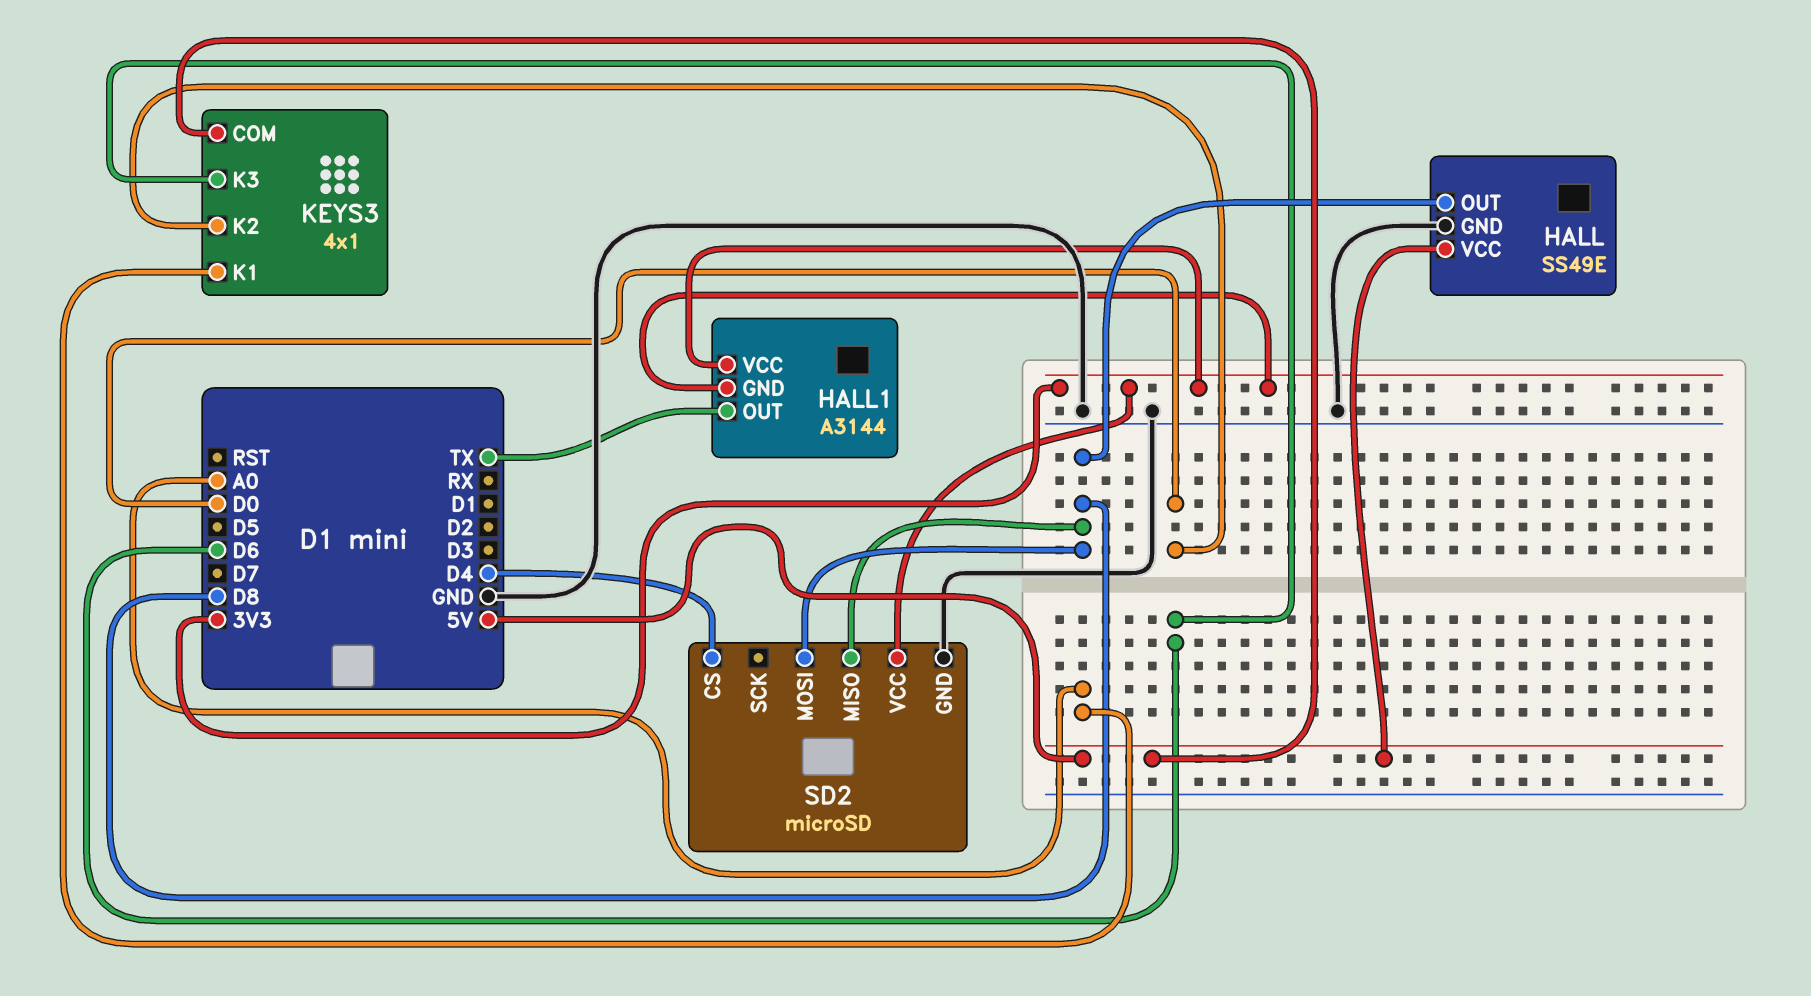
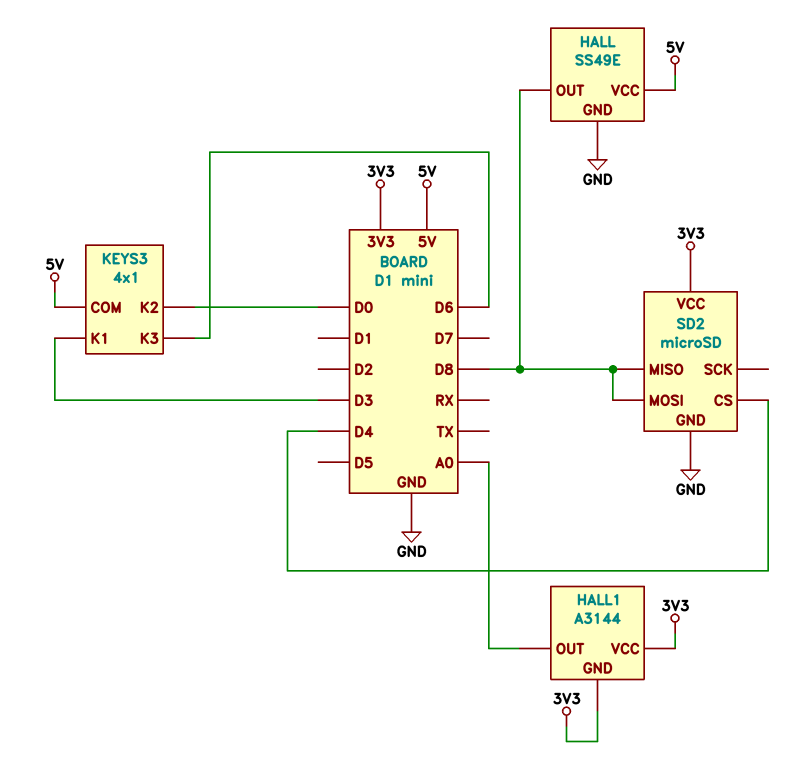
HALL1 pin OUT: TX -> A0
KEYS3 pin K1: A0 -> D3

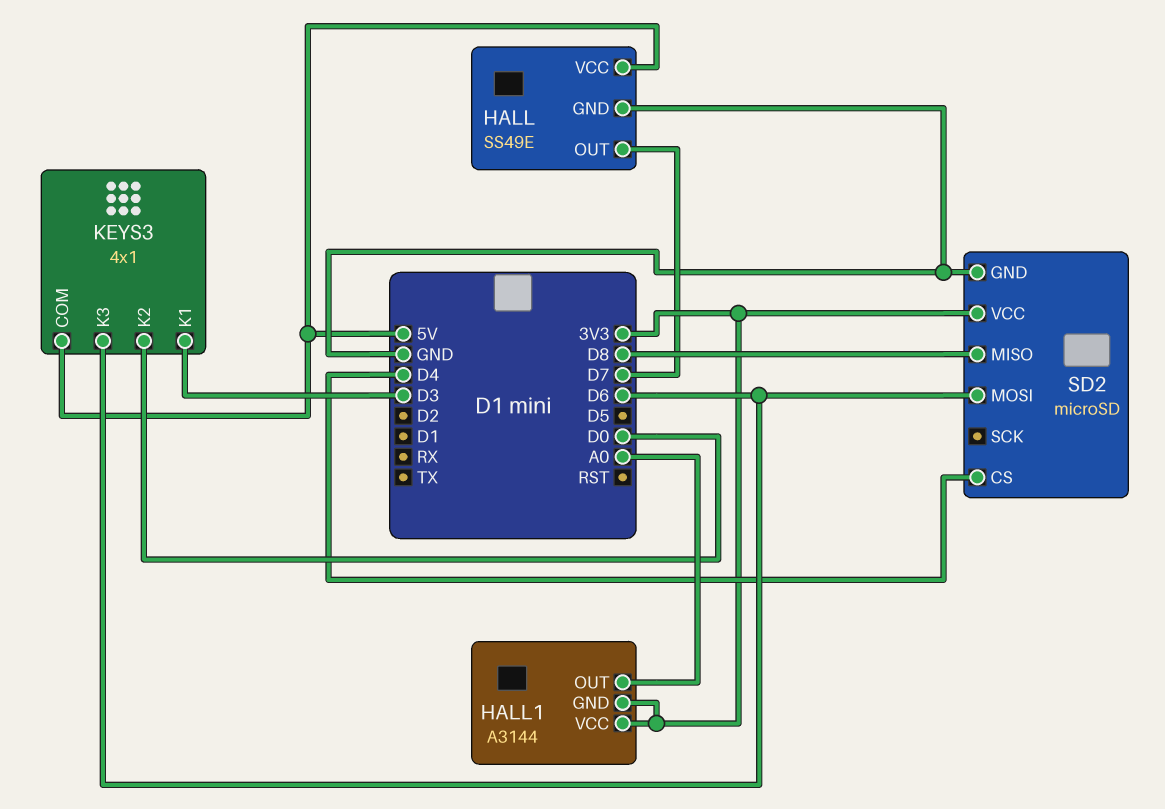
HALL pin OUT: D8 -> D7
SD2 pin MOSI: D8 -> D6

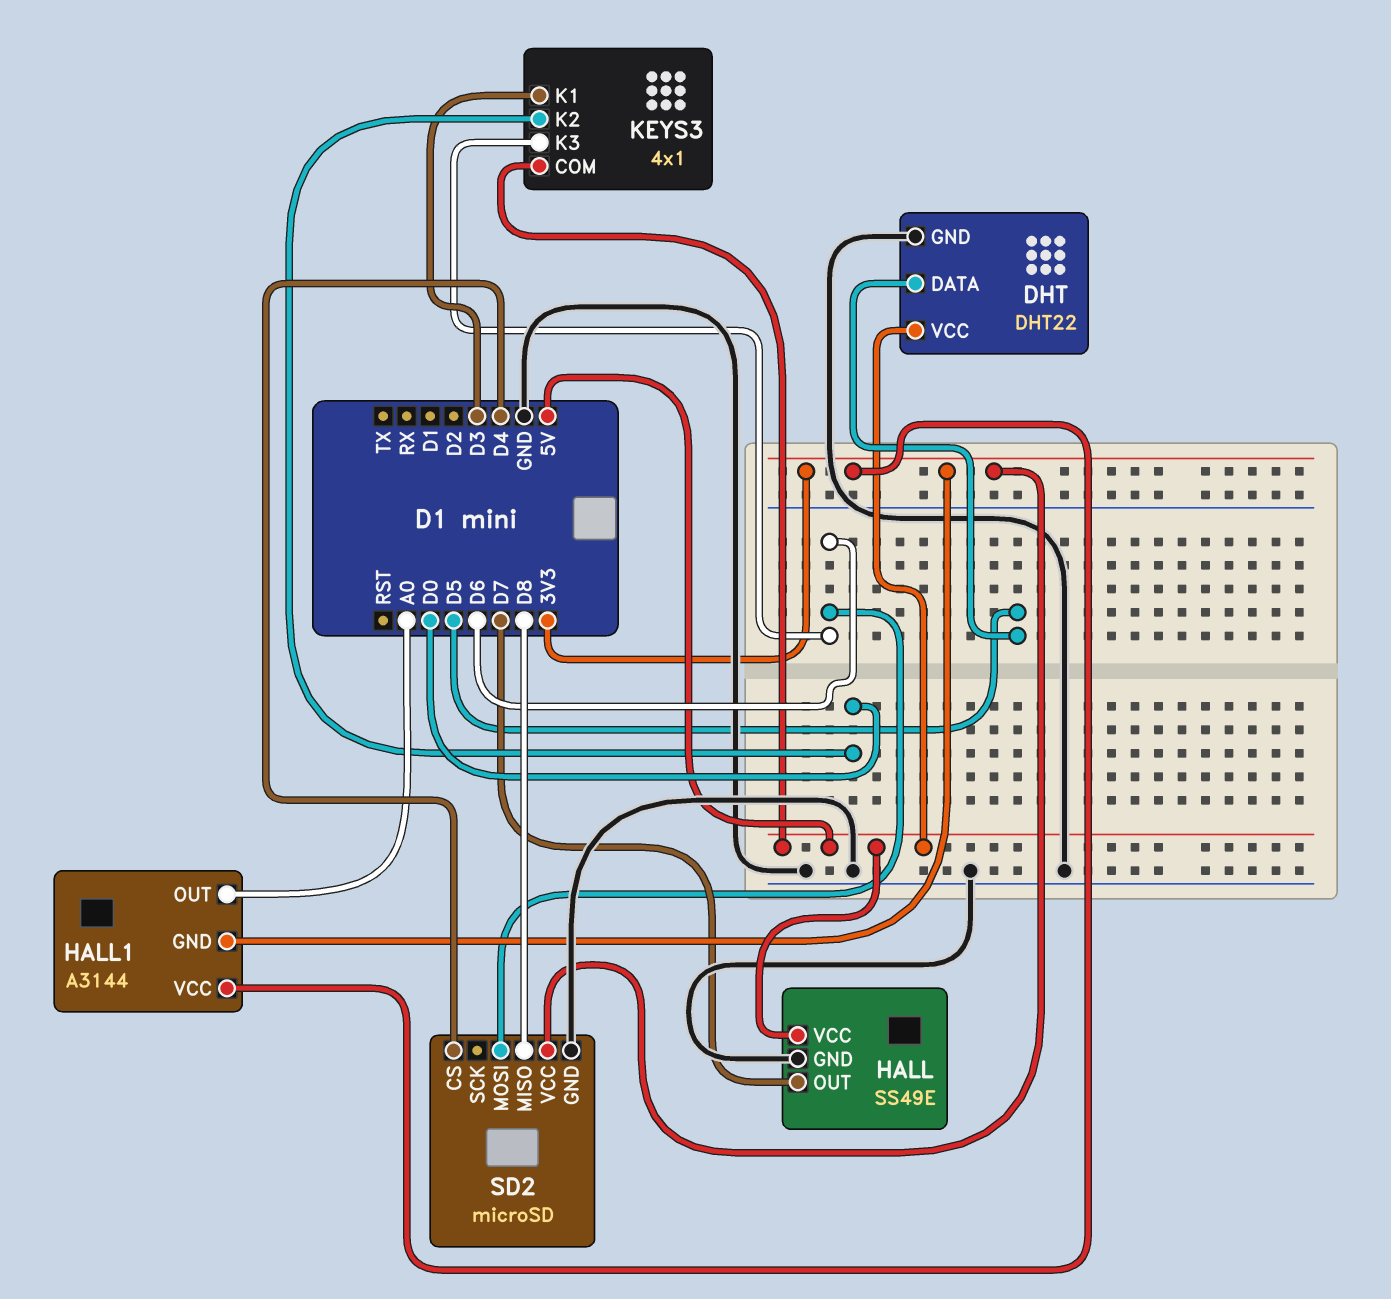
DHT: none -> DHT22
DHT pin DATA: none -> D5
DHT pin GND: none -> GND
DHT pin VCC: none -> 5V

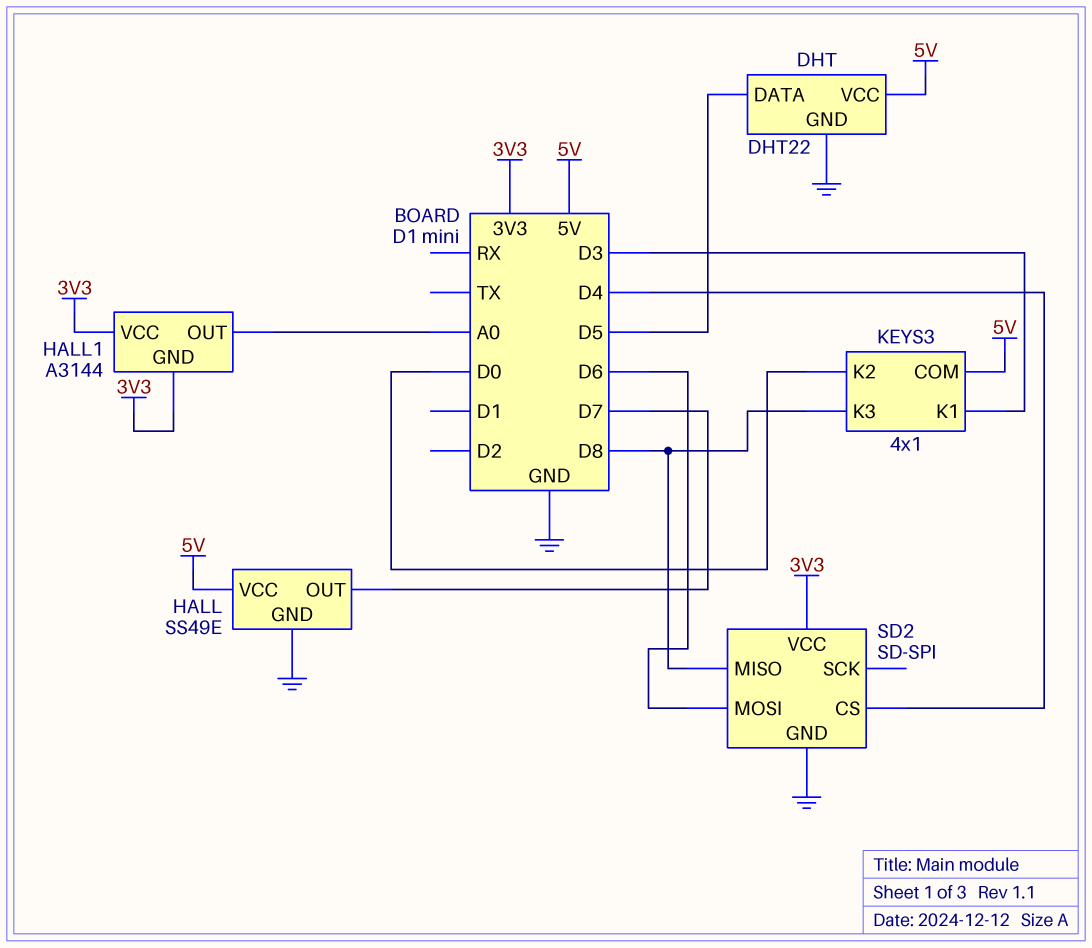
KEYS3 pin K3: D6 -> D8
SD2: microSD -> SD-SPI

